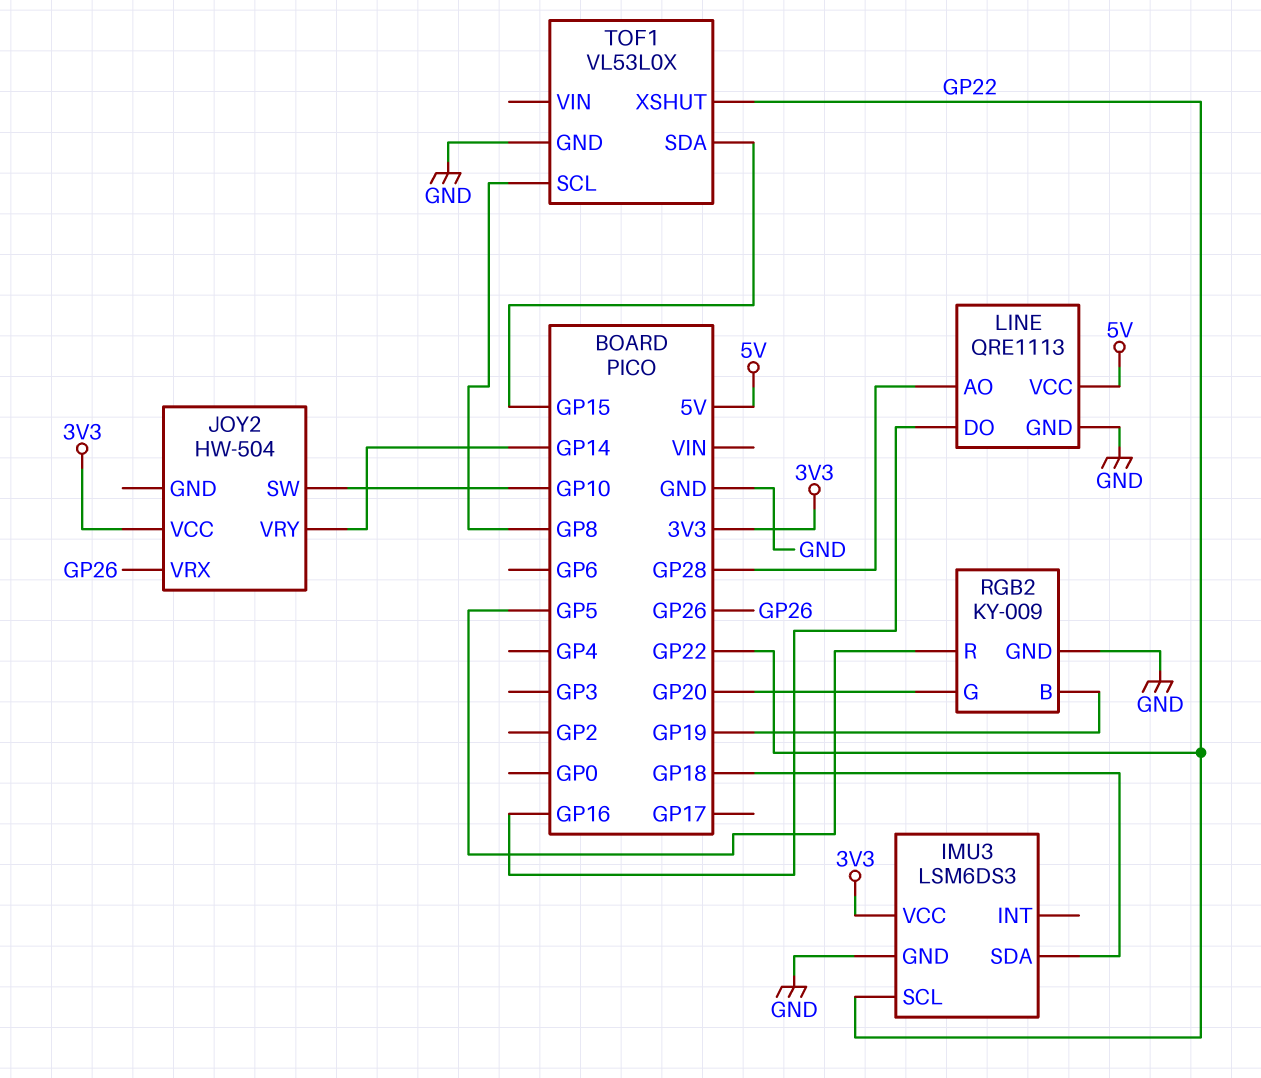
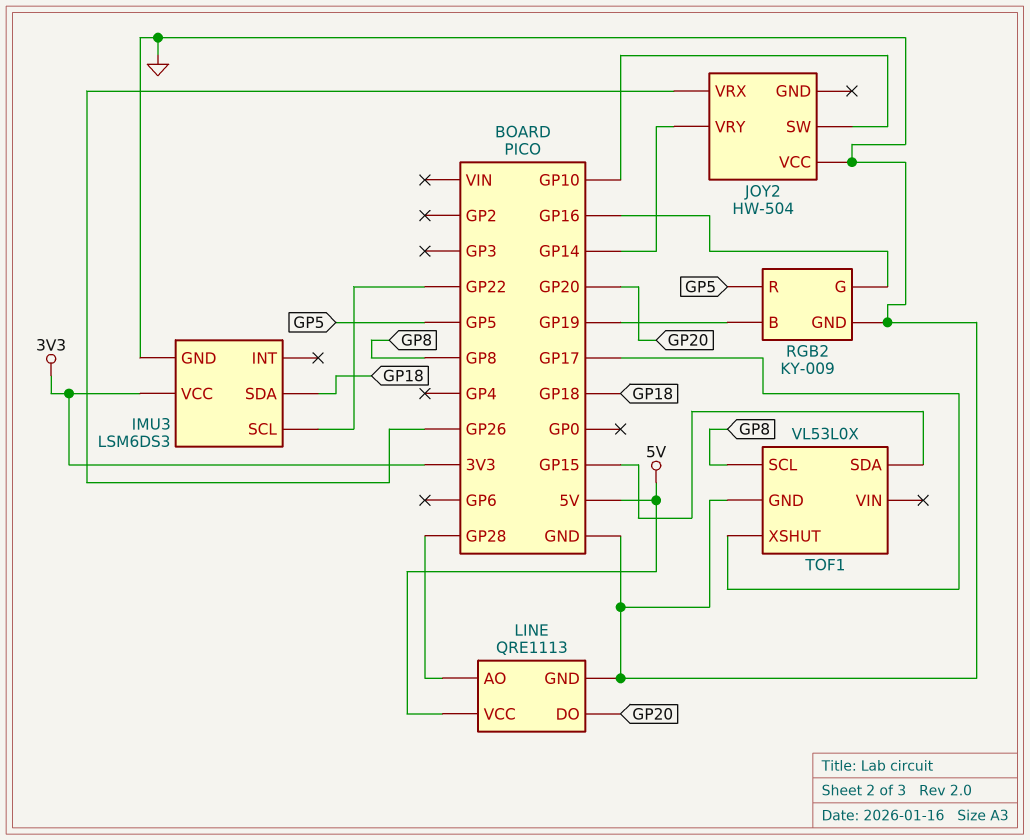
JOY2 pin VCC: 3V3 -> GND
LINE pin DO: GP16 -> GP20
RGB2 pin G: GP20 -> GP16
TOF1 pin XSHUT: GP22 -> GP17

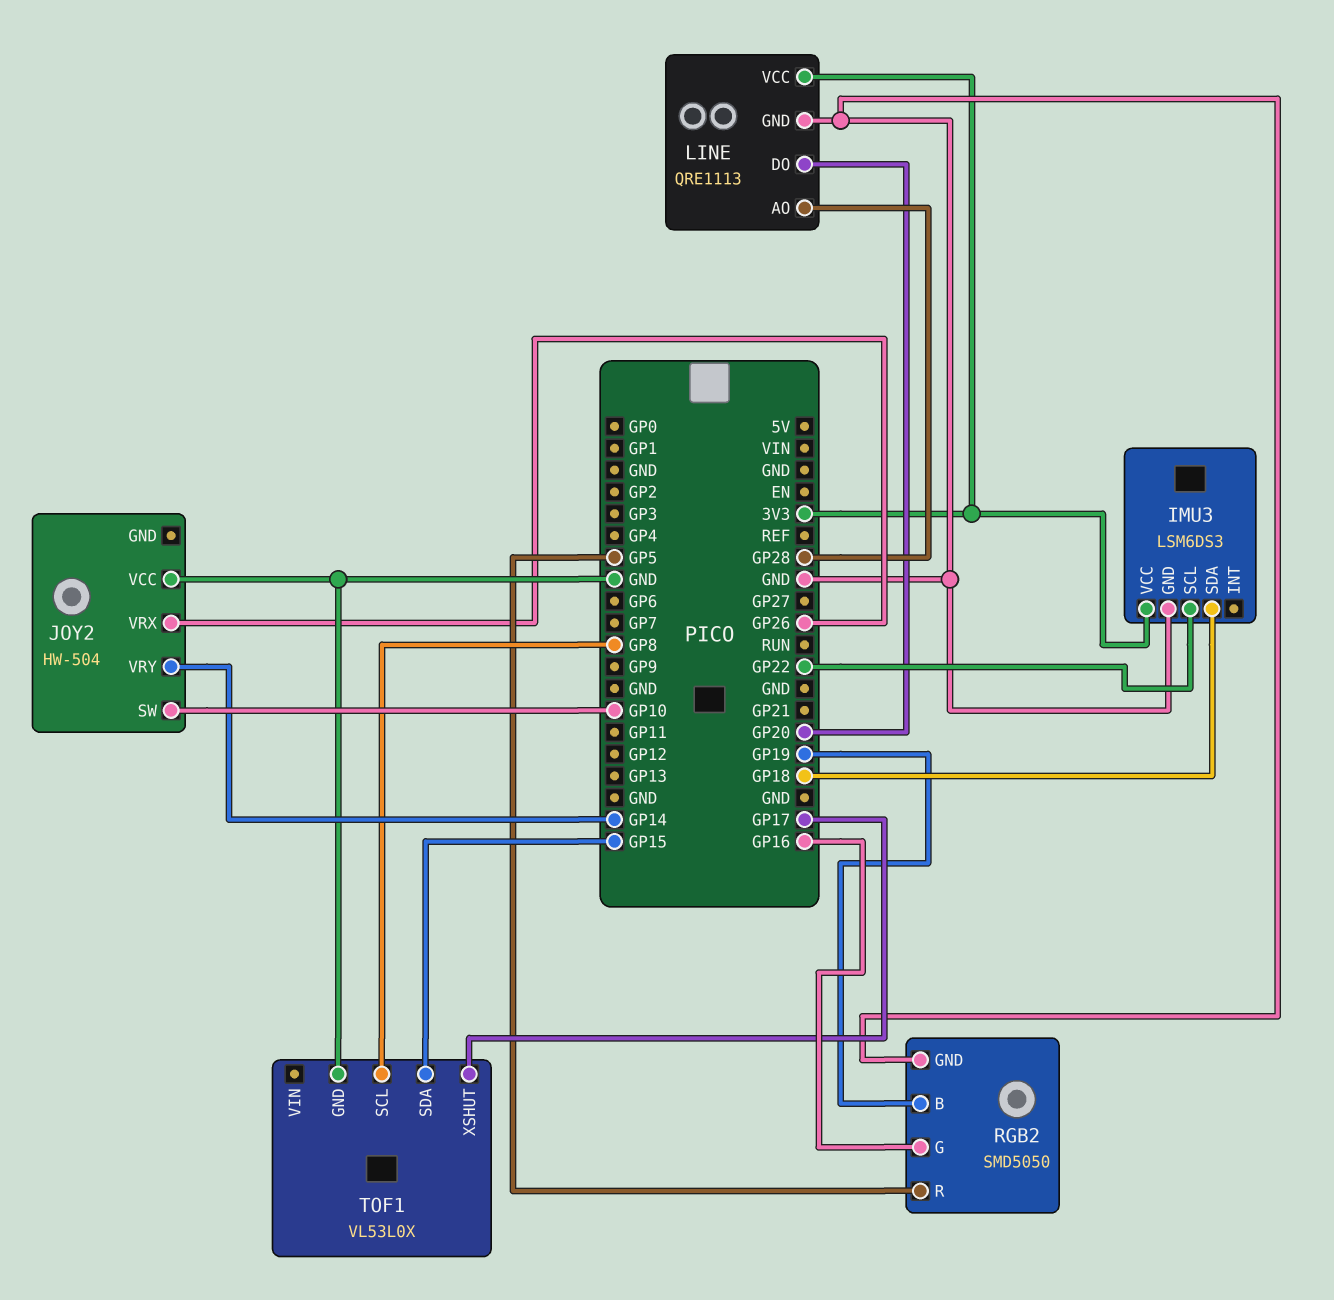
LINE pin VCC: 5V -> 3V3
RGB2: KY-009 -> SMD5050

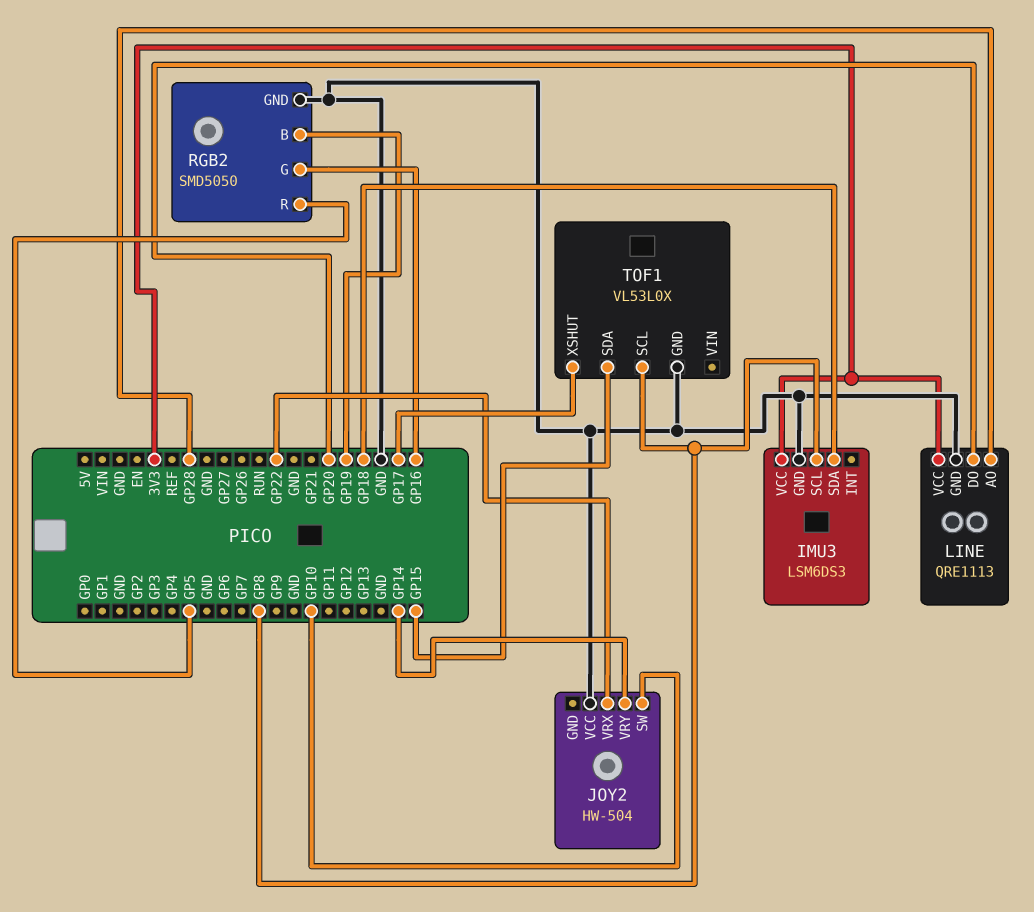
IMU3 pin SCL: GP22 -> GP8
JOY2 pin VRX: GP26 -> GP22

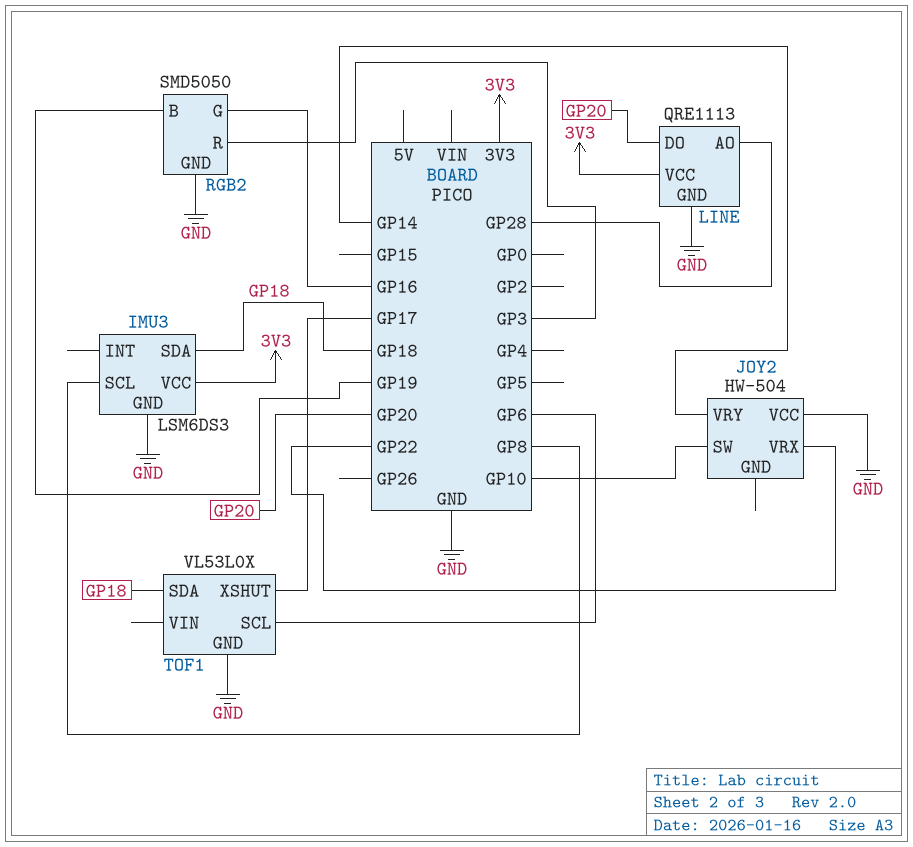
RGB2 pin R: GP5 -> GP3
TOF1 pin SCL: GP8 -> GP6
TOF1 pin SDA: GP15 -> GP18

